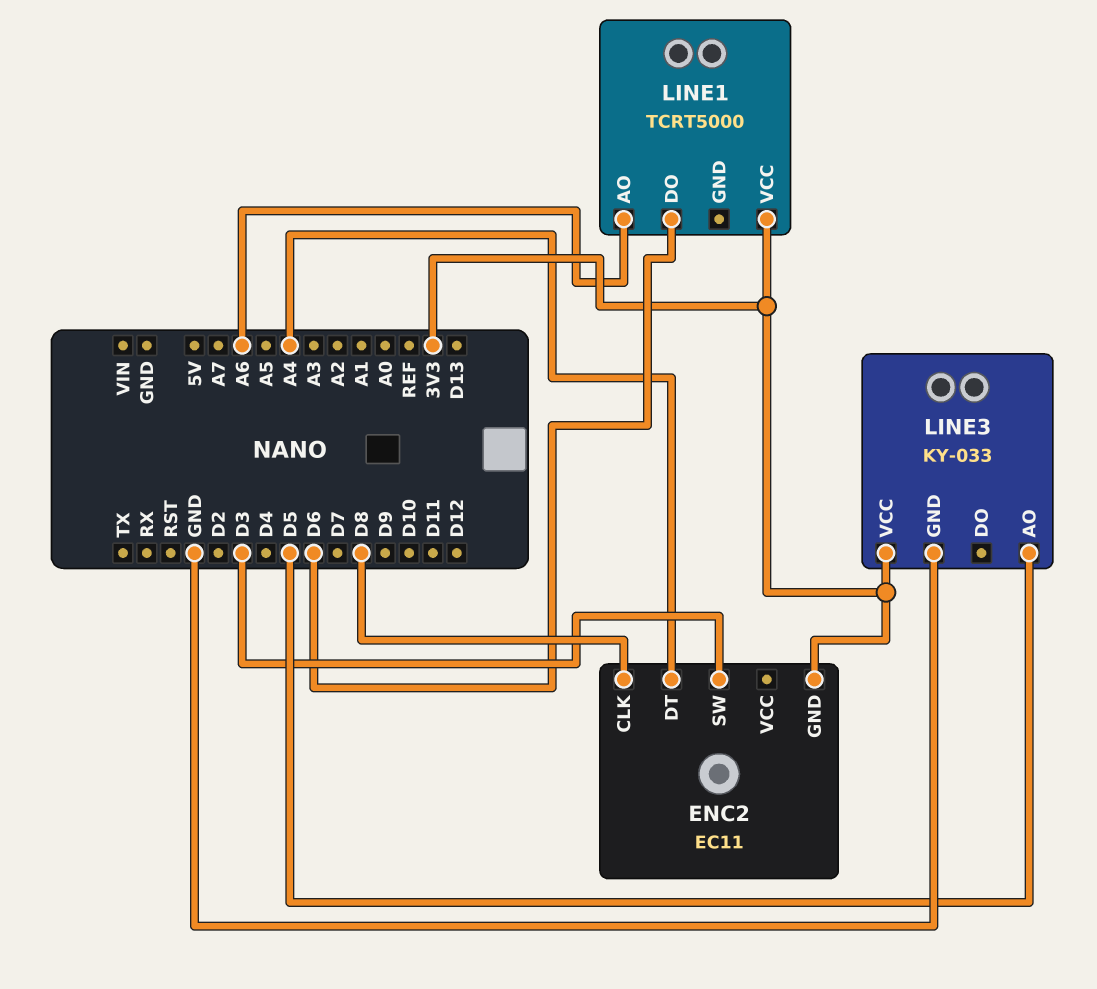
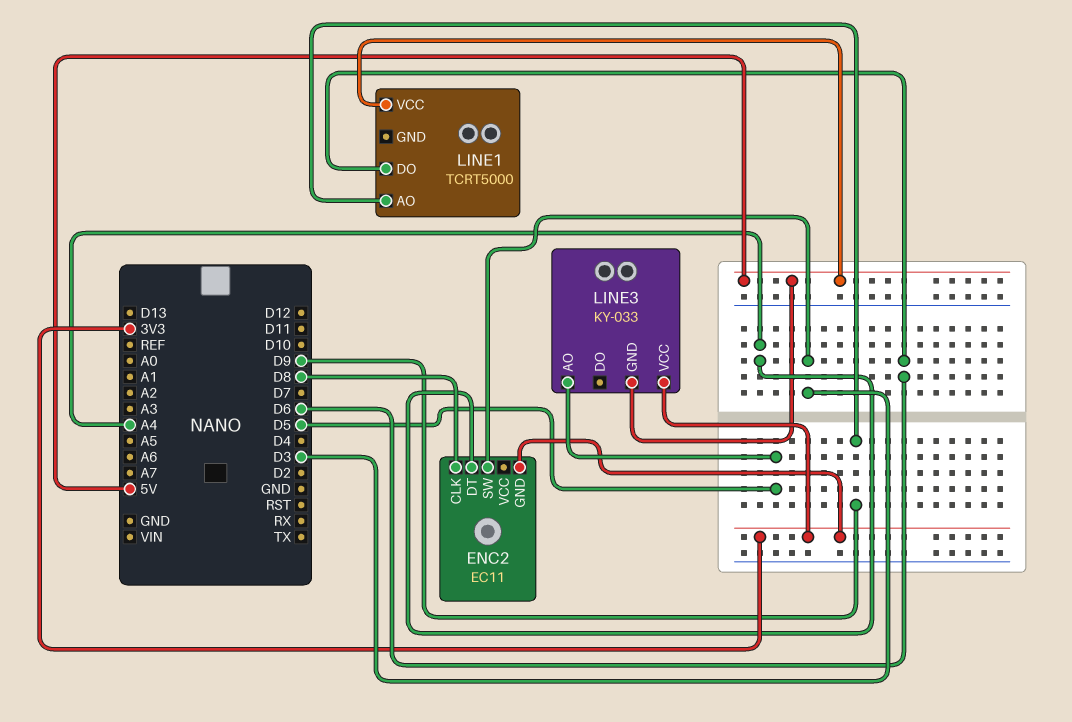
LINE1 pin AO: A6 -> D9
LINE1 pin VCC: 3V3 -> 5V
LINE3 pin GND: GND -> 5V

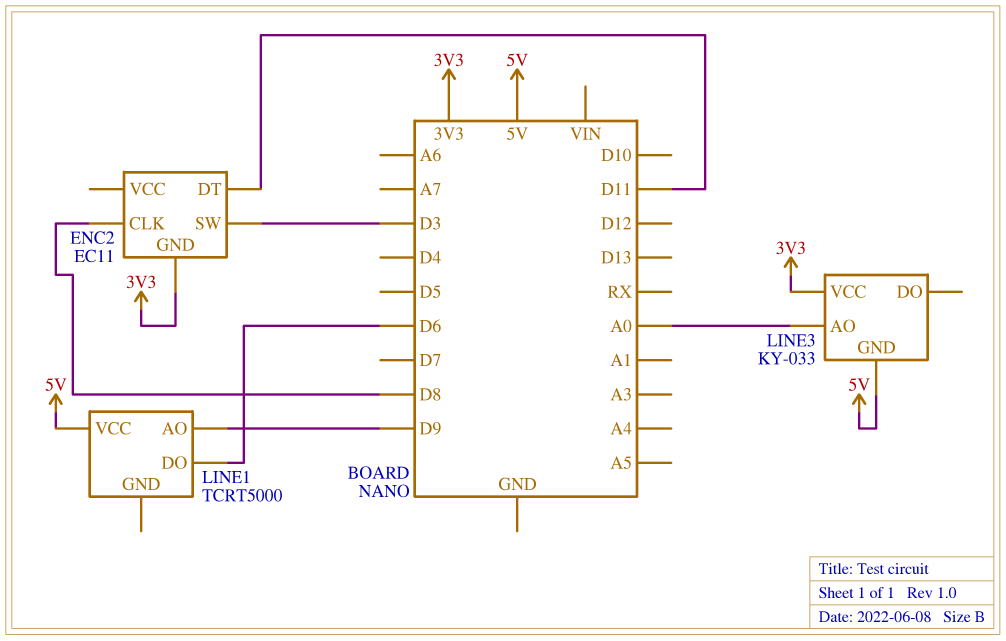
ENC2 pin DT: A4 -> D11
LINE3 pin AO: D5 -> A0

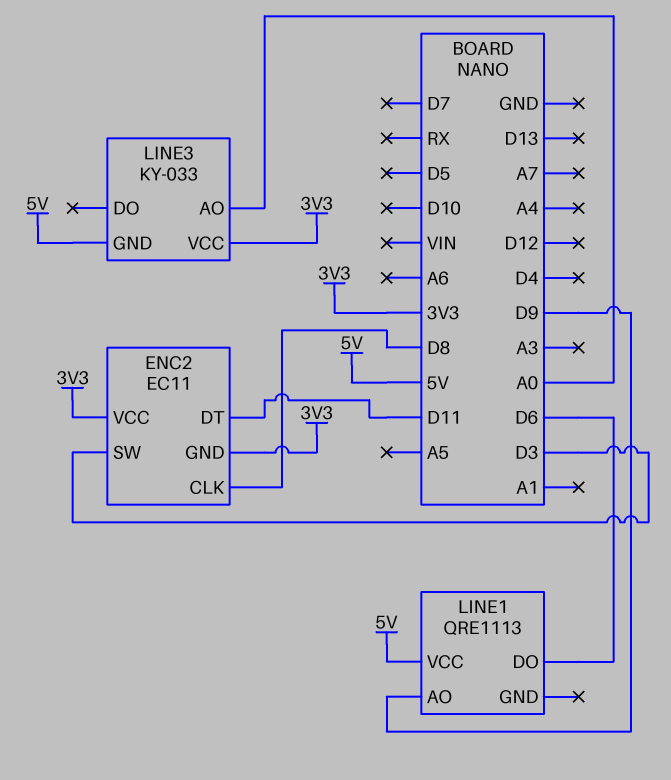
ENC2 pin VCC: none -> 3V3
LINE1: TCRT5000 -> QRE1113

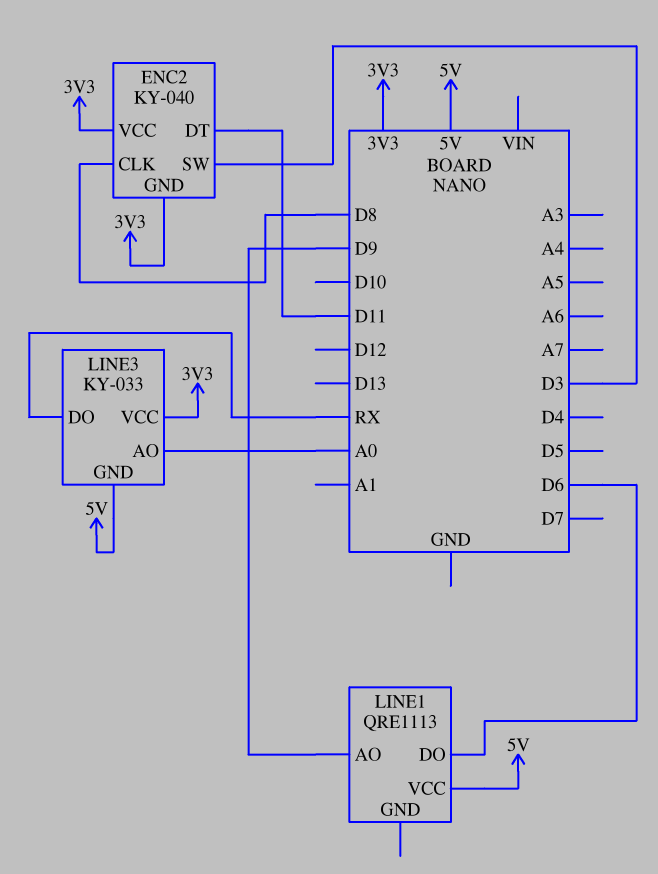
ENC2: EC11 -> KY-040
LINE3 pin DO: none -> RX

